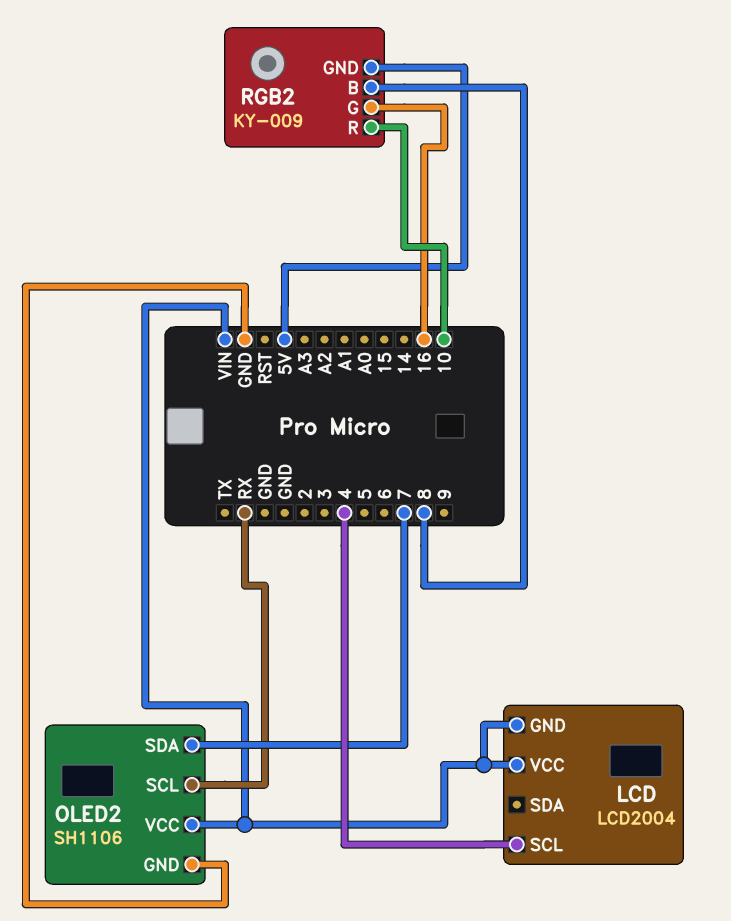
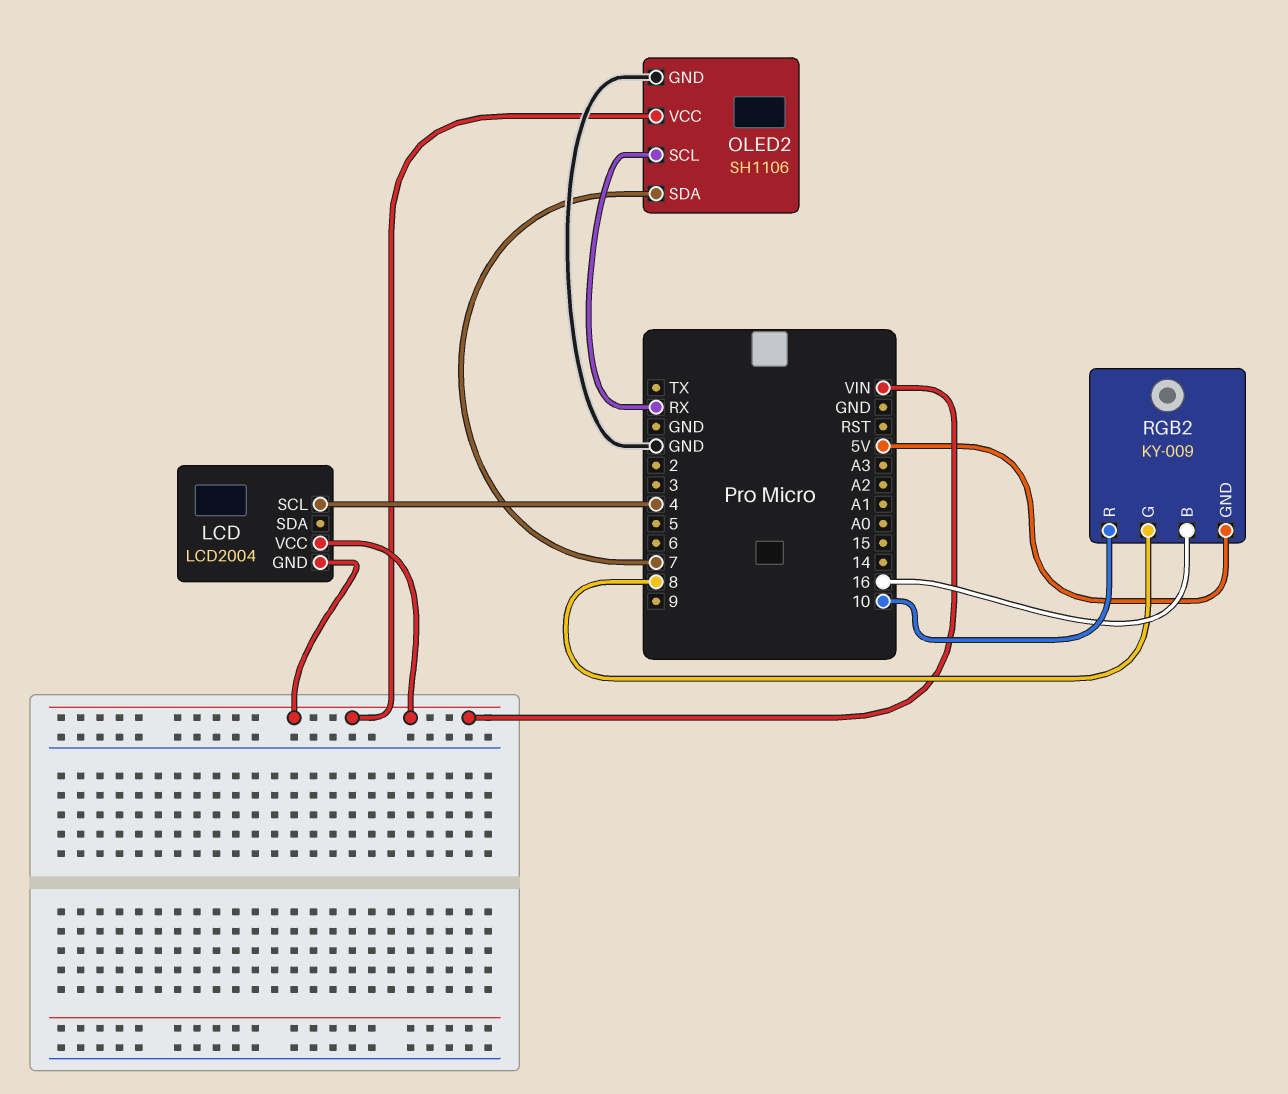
RGB2 pin B: 8 -> 16
RGB2 pin G: 16 -> 8

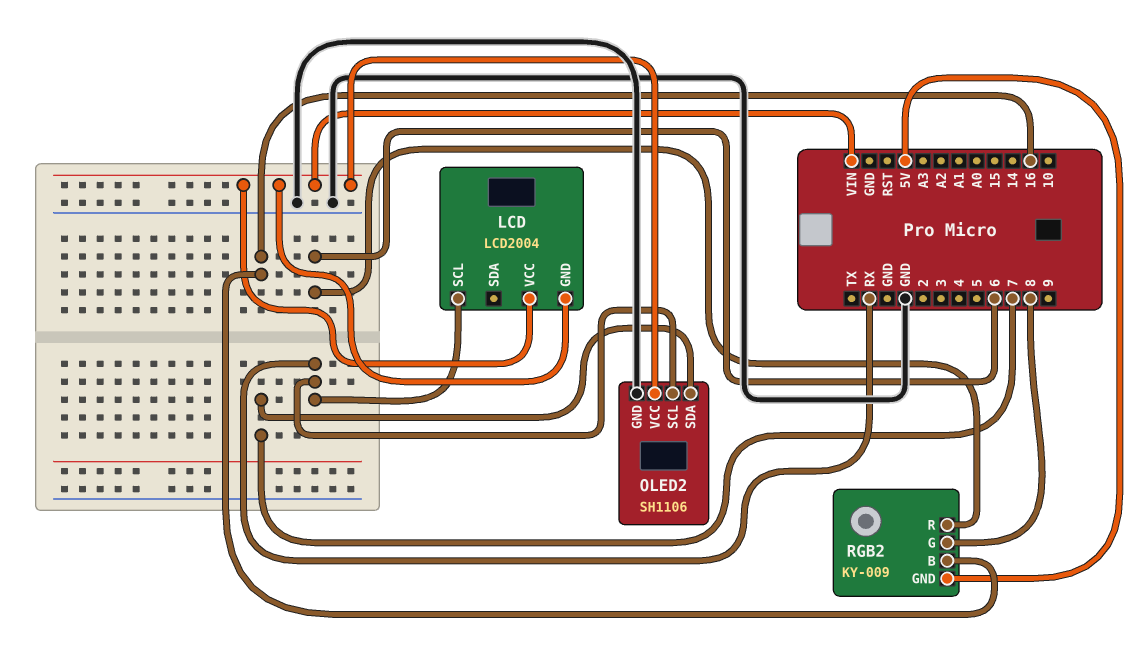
LCD pin SCL: 4 -> RX
RGB2 pin R: 10 -> 6

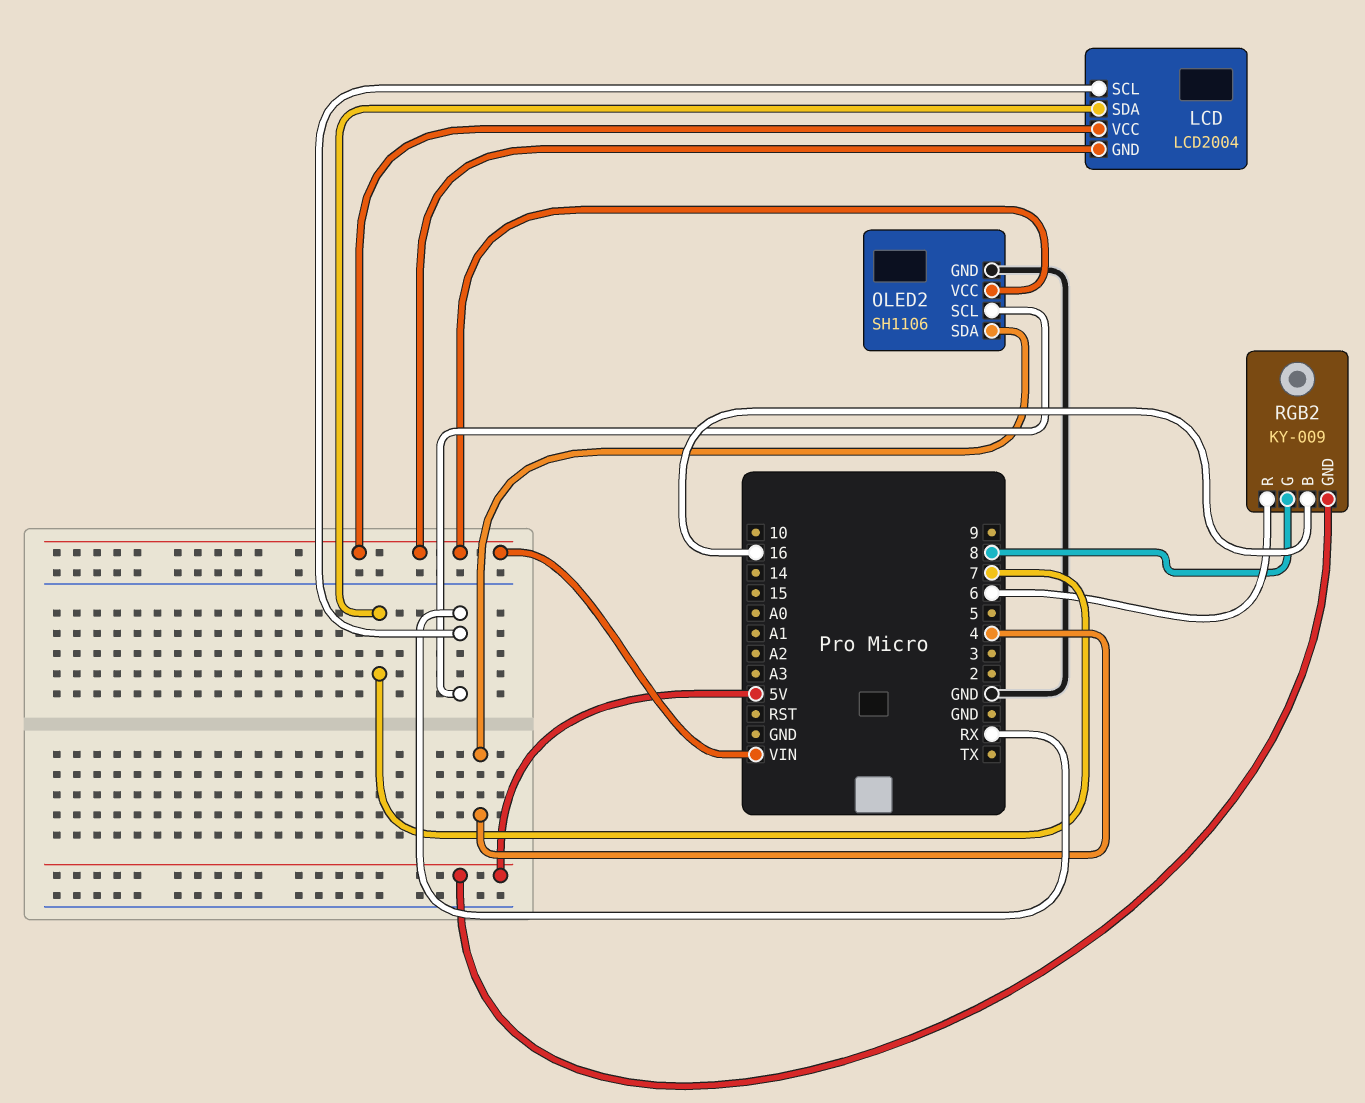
LCD pin SDA: none -> 7
OLED2 pin SDA: 7 -> 4

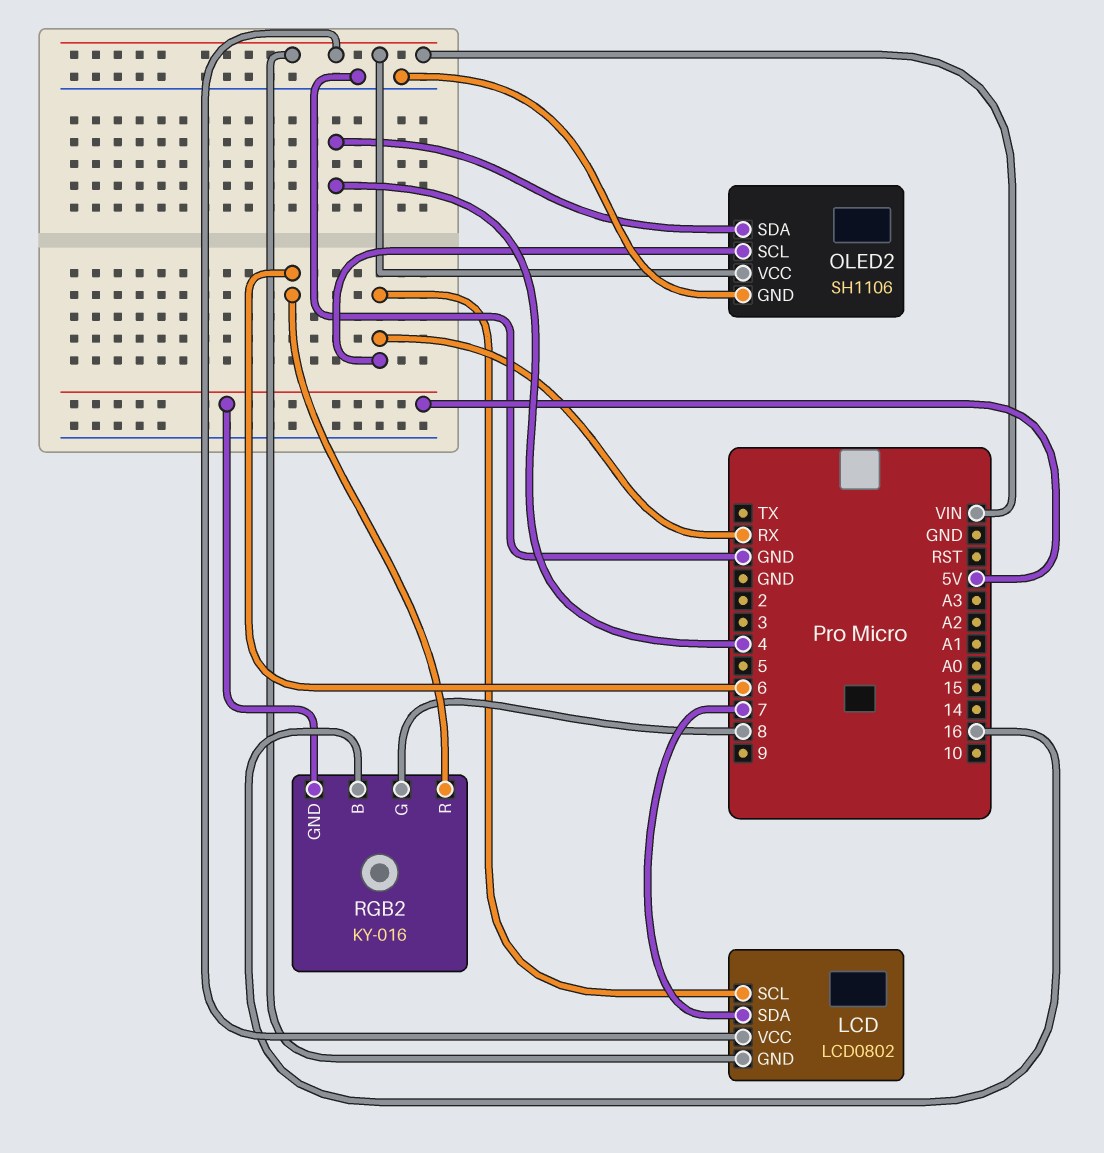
LCD: LCD2004 -> LCD0802
RGB2: KY-009 -> KY-016

